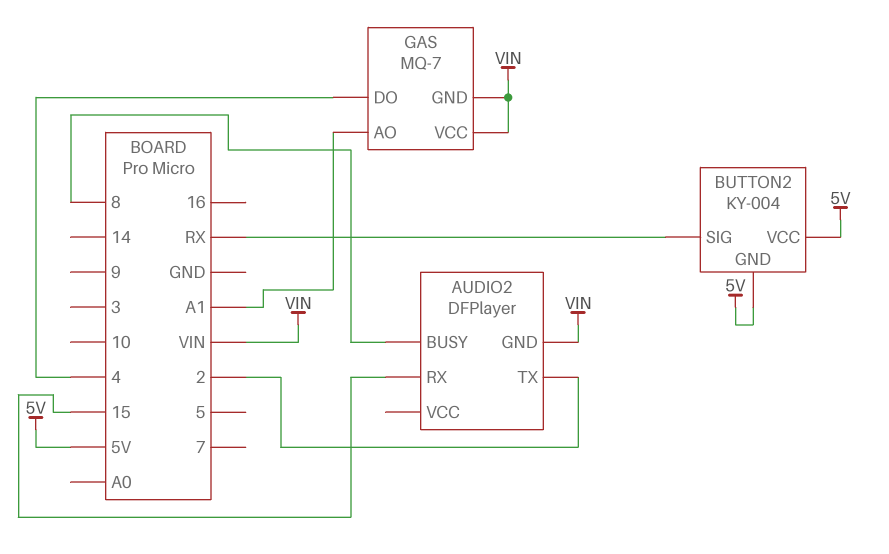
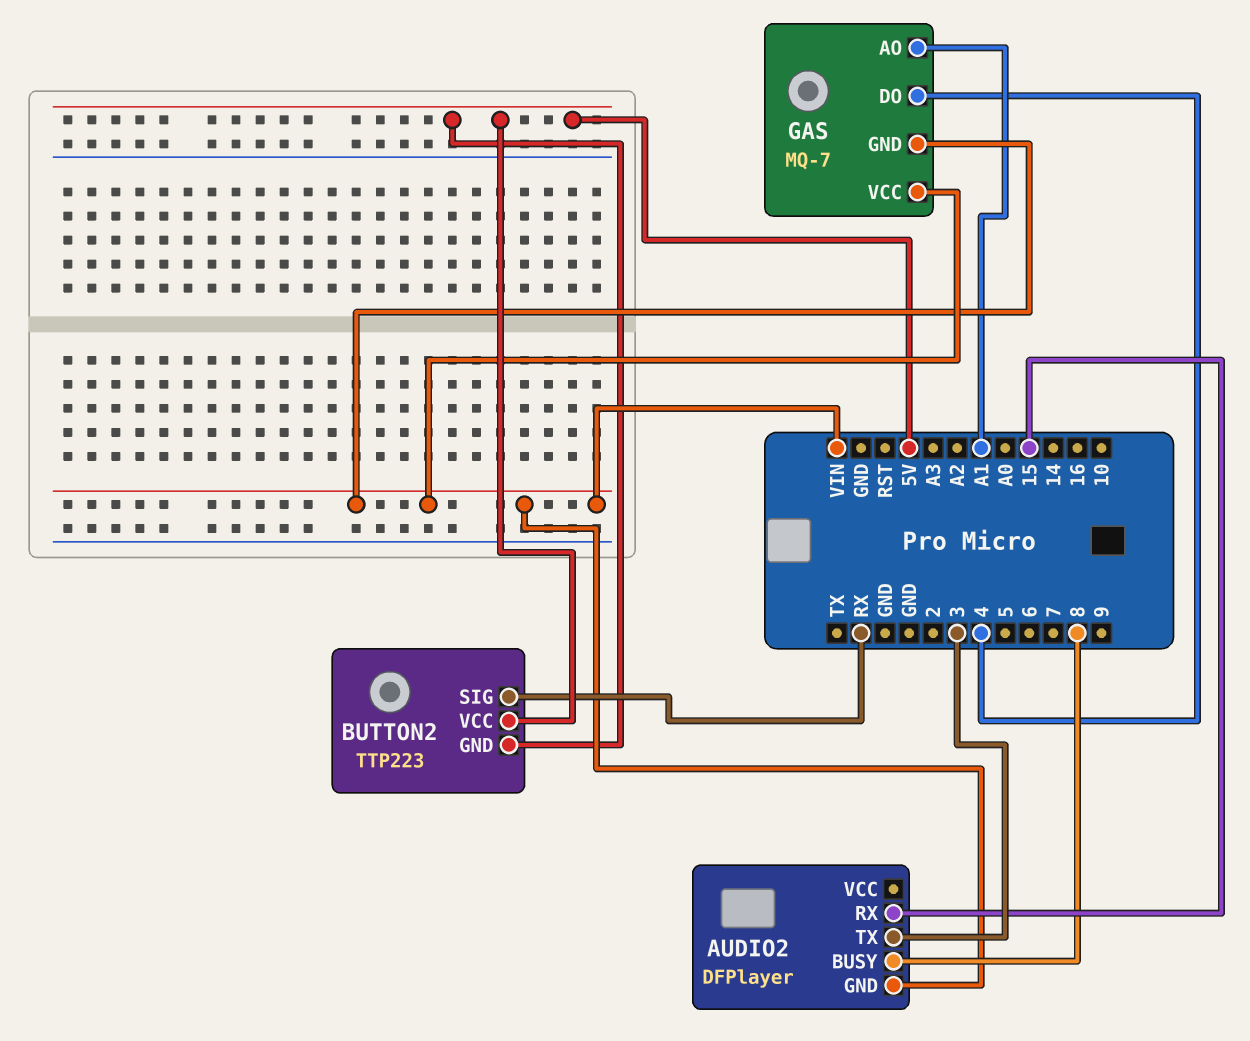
AUDIO2 pin TX: 2 -> 3
BUTTON2: KY-004 -> TTP223

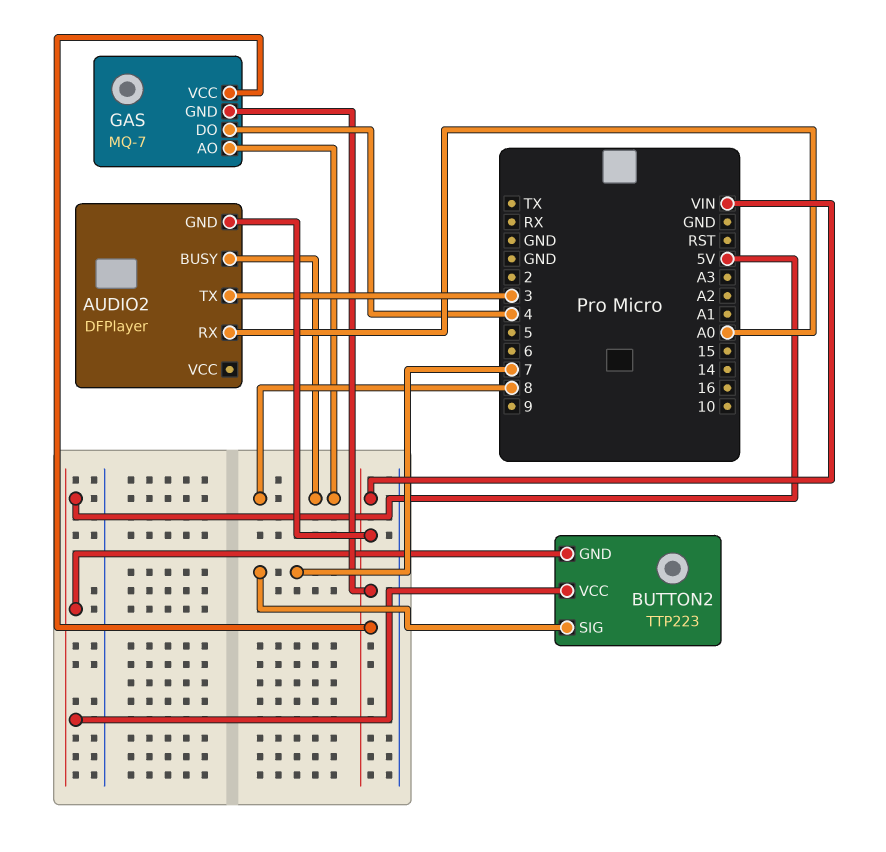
AUDIO2 pin RX: 15 -> A0
BUTTON2 pin SIG: RX -> 7
GAS pin AO: A1 -> 8

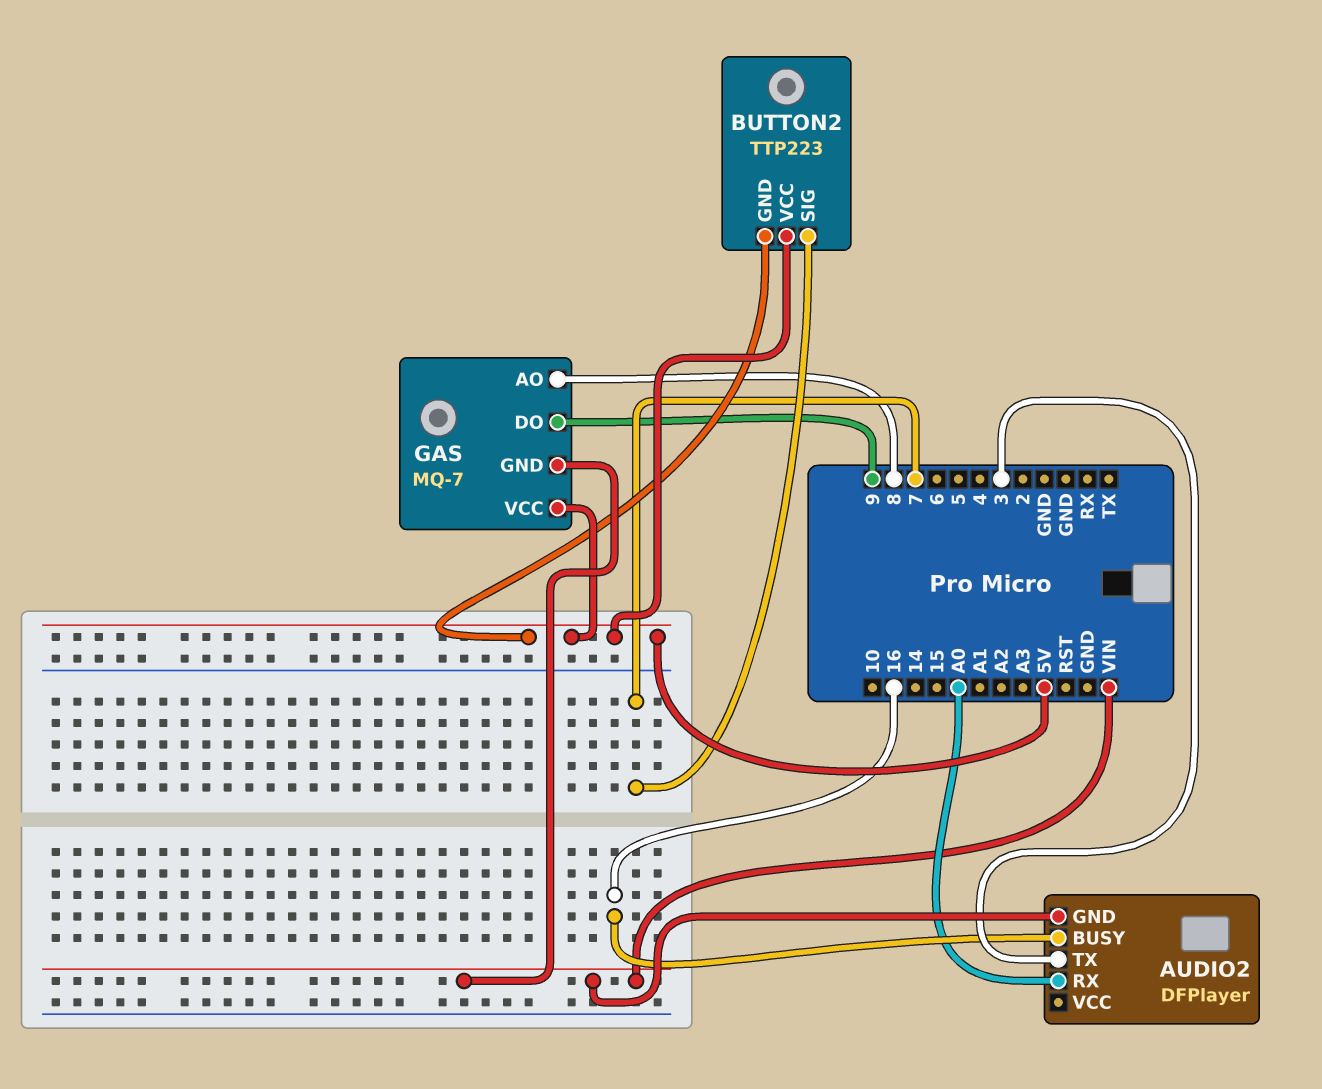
AUDIO2 pin BUSY: 8 -> 16
GAS pin DO: 4 -> 9
GAS pin VCC: VIN -> 5V

